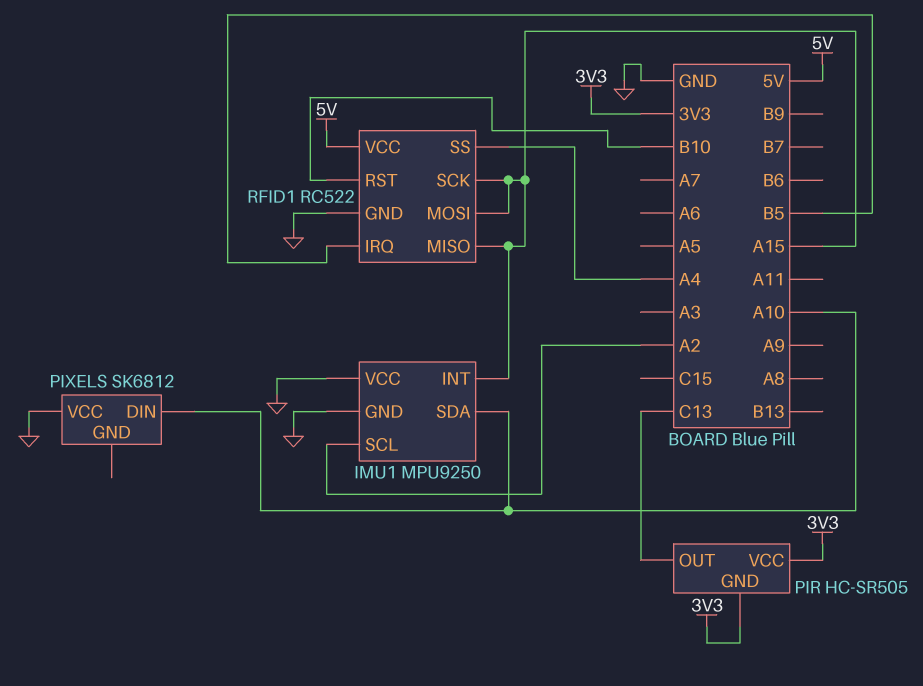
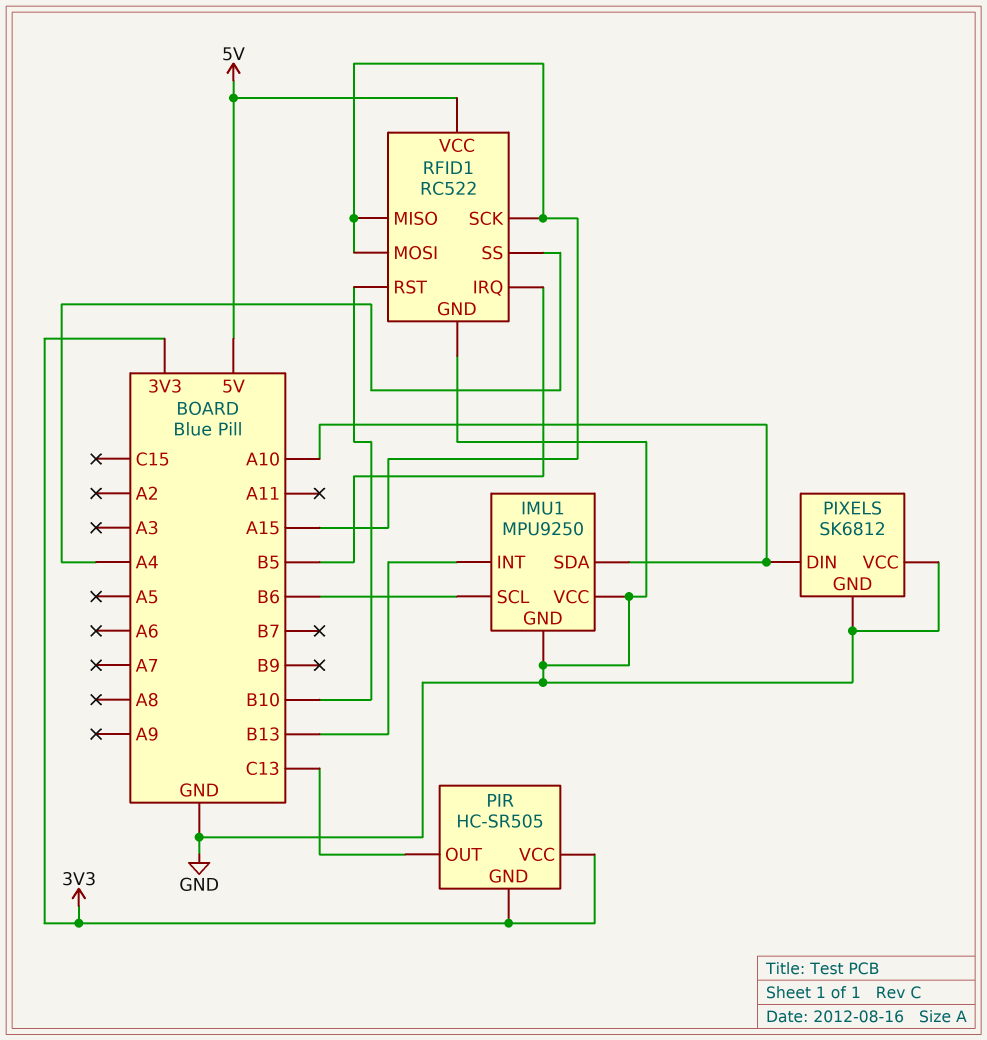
IMU1 pin INT: A15 -> B13
IMU1 pin SCL: A2 -> B6
PIXELS pin GND: none -> GND

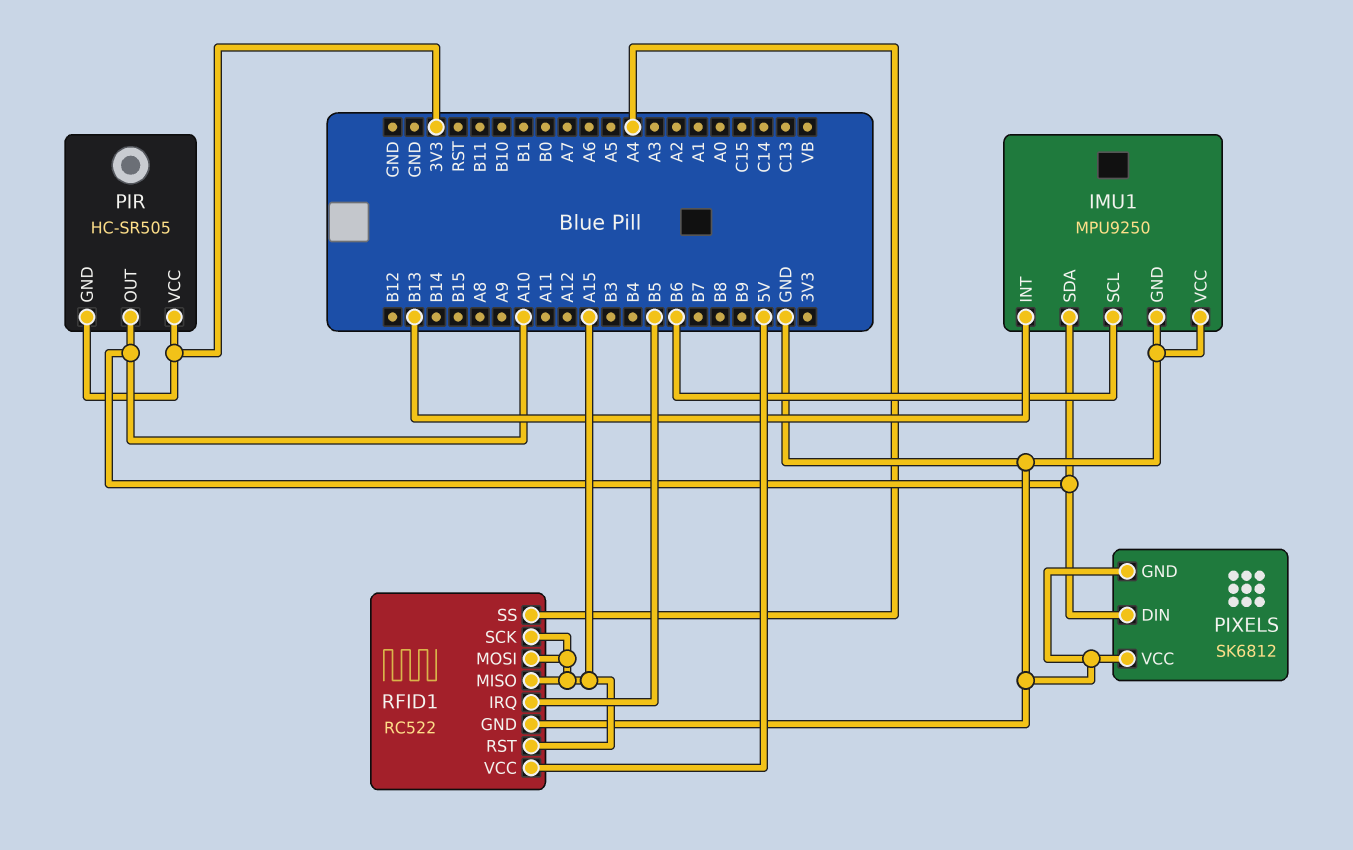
PIR pin OUT: C13 -> A10
RFID1 pin RST: B10 -> A15

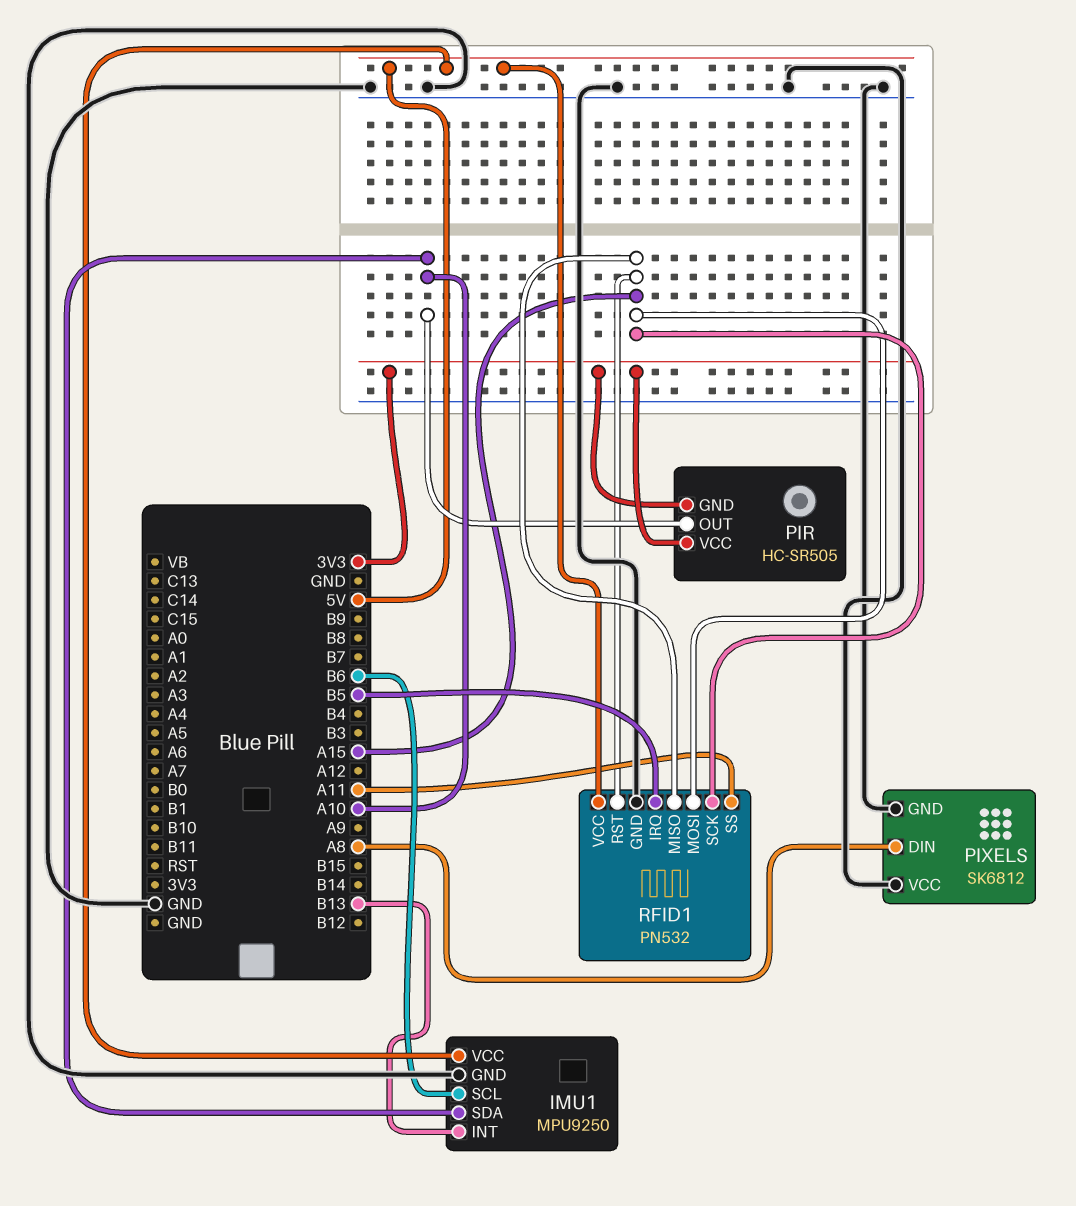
IMU1 pin VCC: GND -> 5V
PIXELS pin DIN: A10 -> A8
RFID1: RC522 -> PN532
RFID1 pin SS: A4 -> A11

